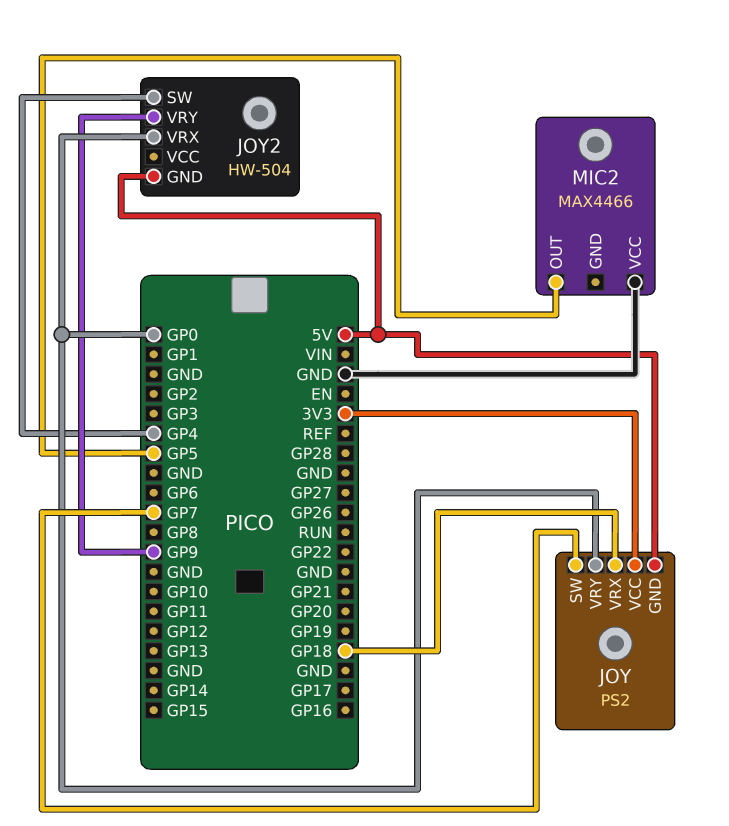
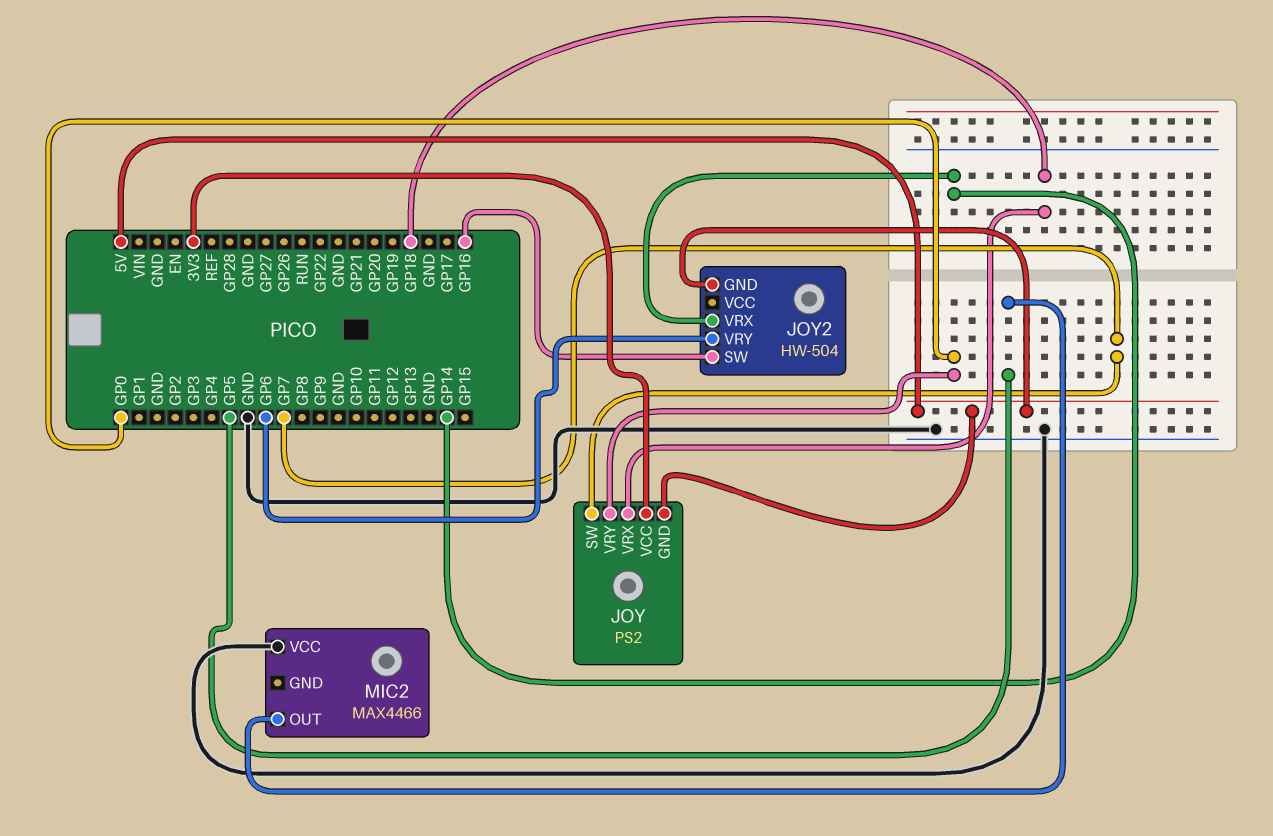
JOY2 pin SW: GP4 -> GP16
JOY2 pin VRX: GP0 -> GP14
JOY2 pin VRY: GP9 -> GP6

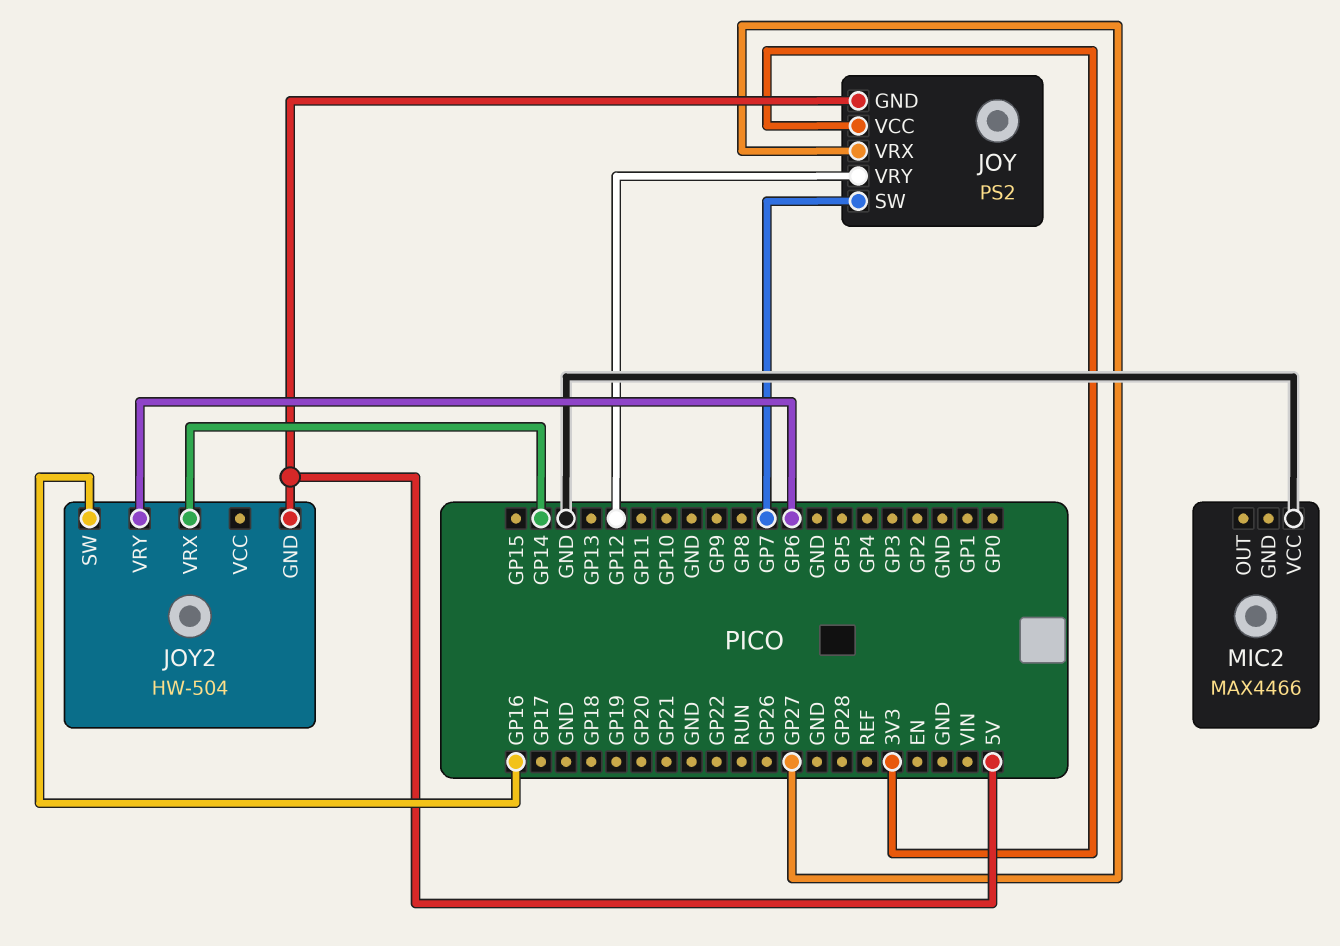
JOY pin VRX: GP18 -> GP27
JOY pin VRY: GP0 -> GP12
MIC2 pin OUT: GP5 -> none

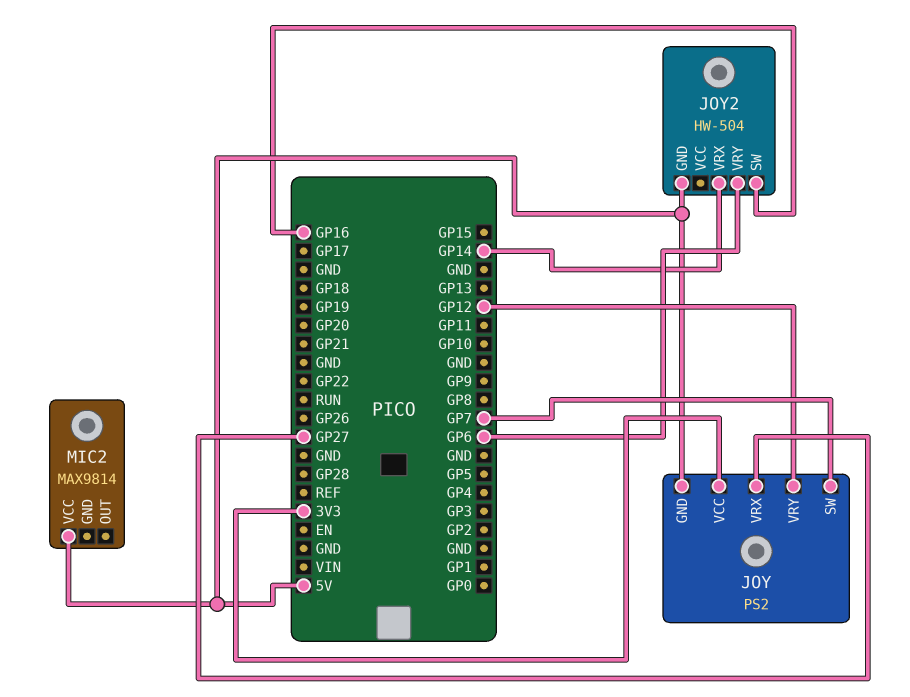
MIC2: MAX4466 -> MAX9814
MIC2 pin VCC: GND -> 5V

